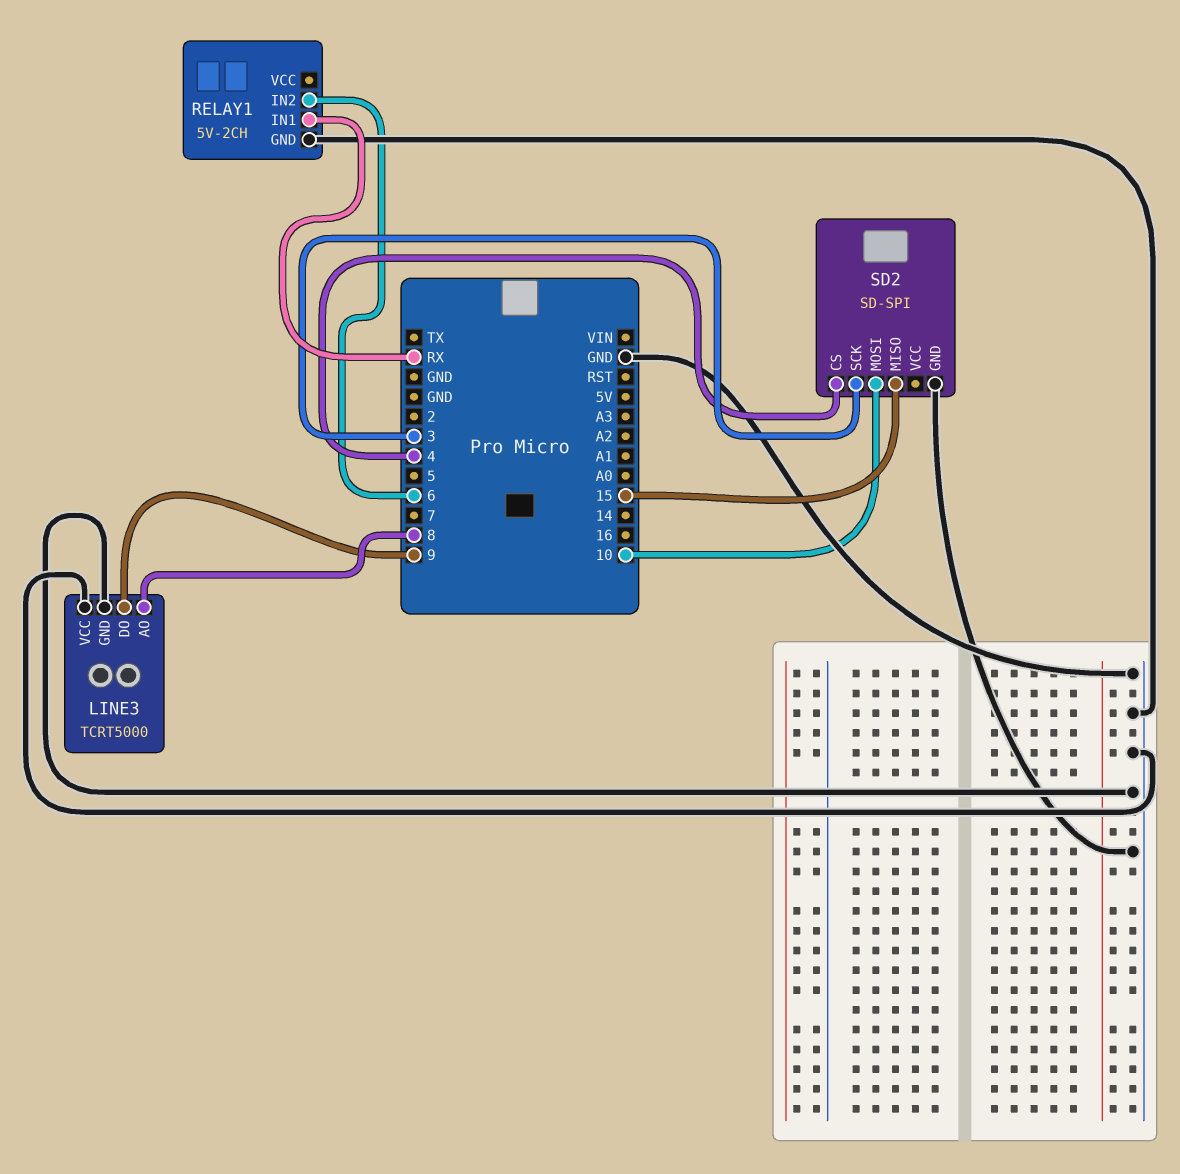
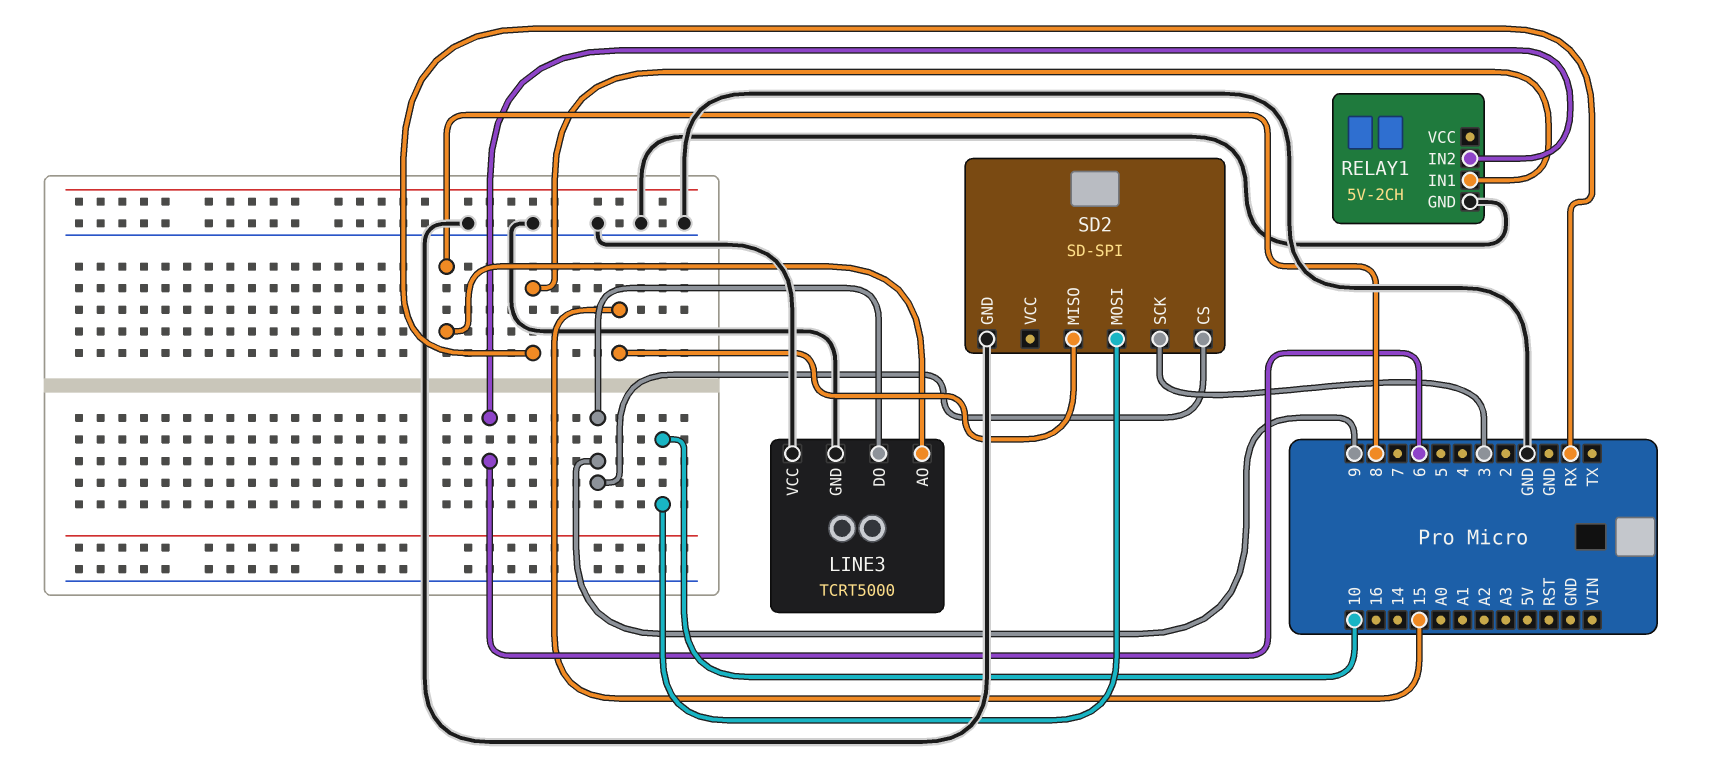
SD2 pin CS: 4 -> 9

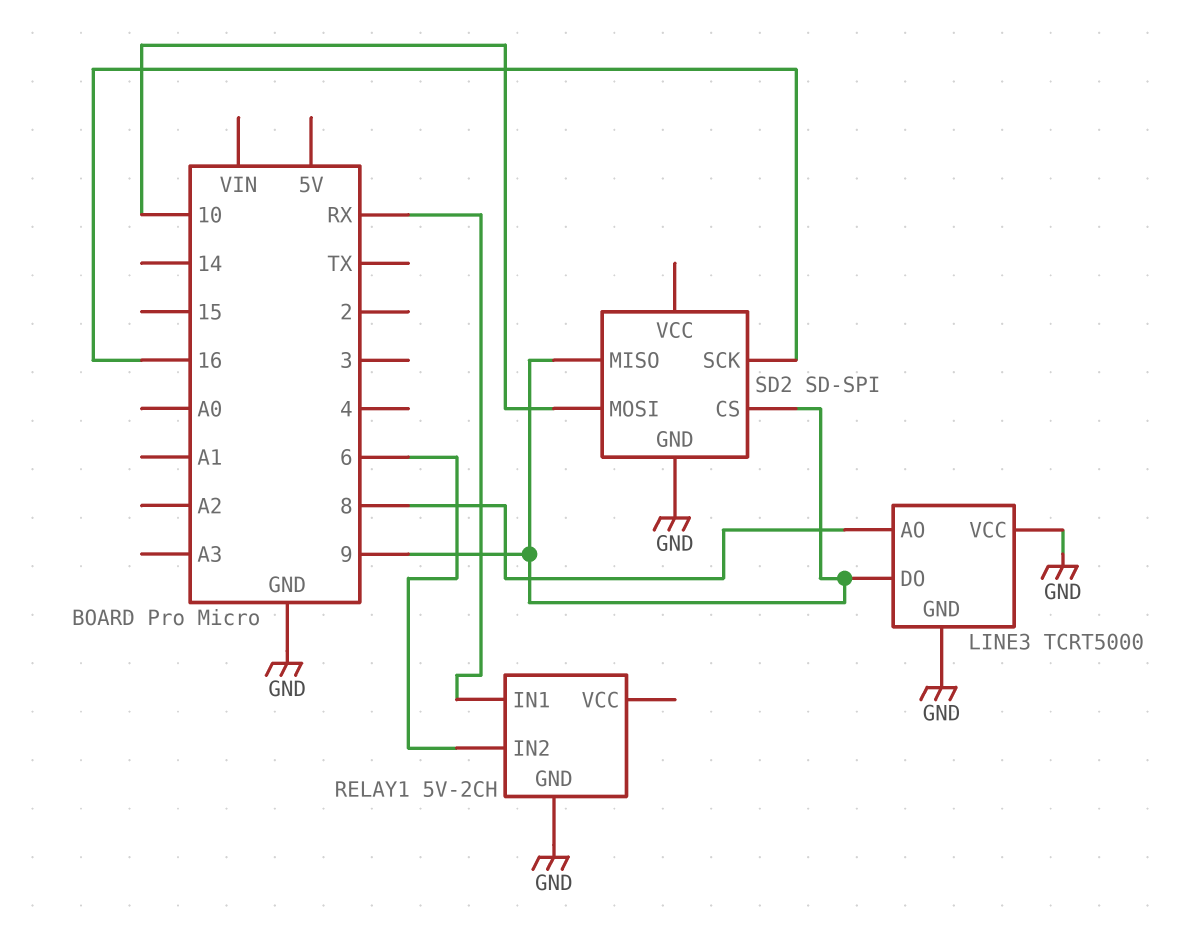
SD2 pin MISO: 15 -> 9
SD2 pin SCK: 3 -> 16

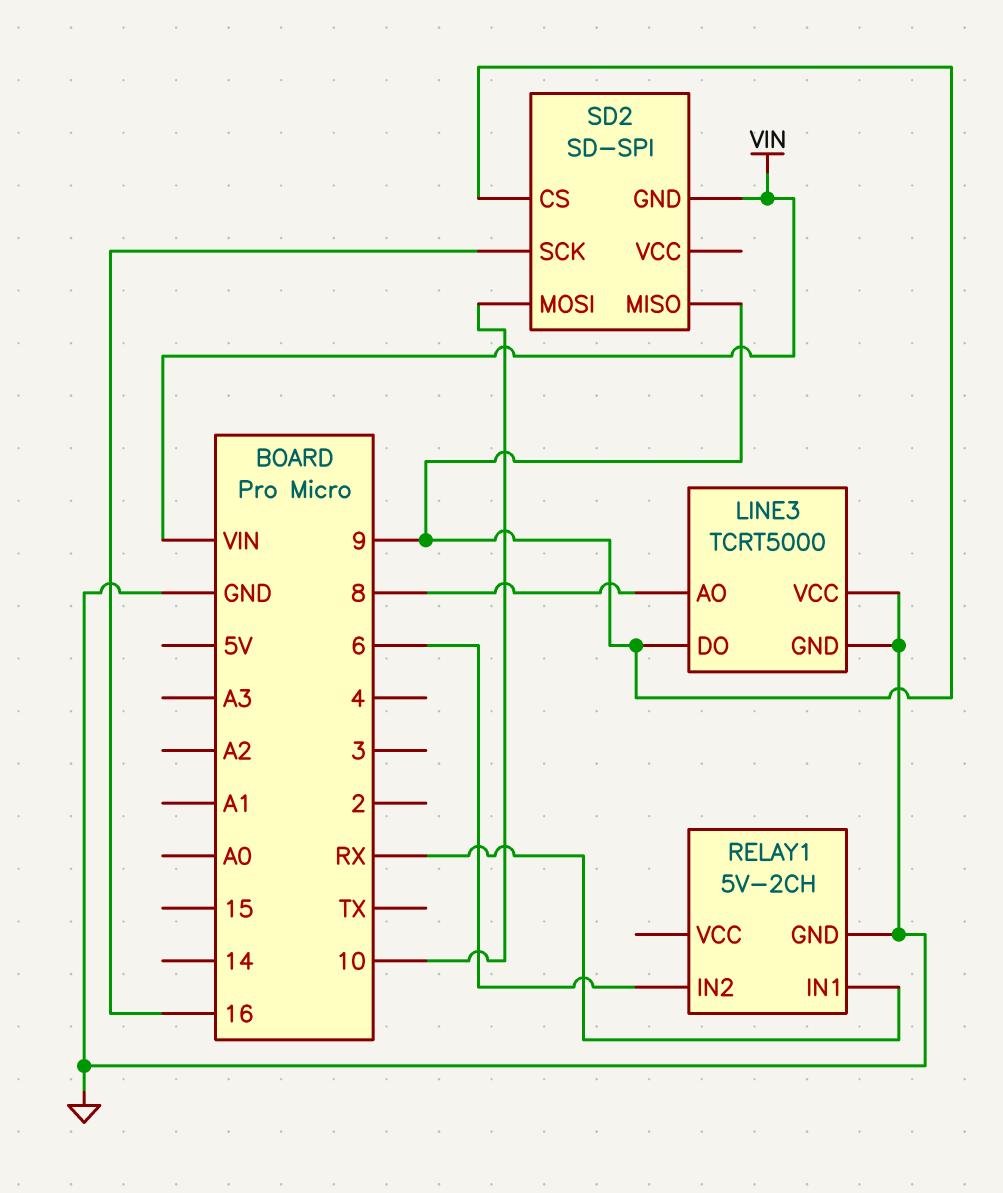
SD2 pin GND: GND -> VIN

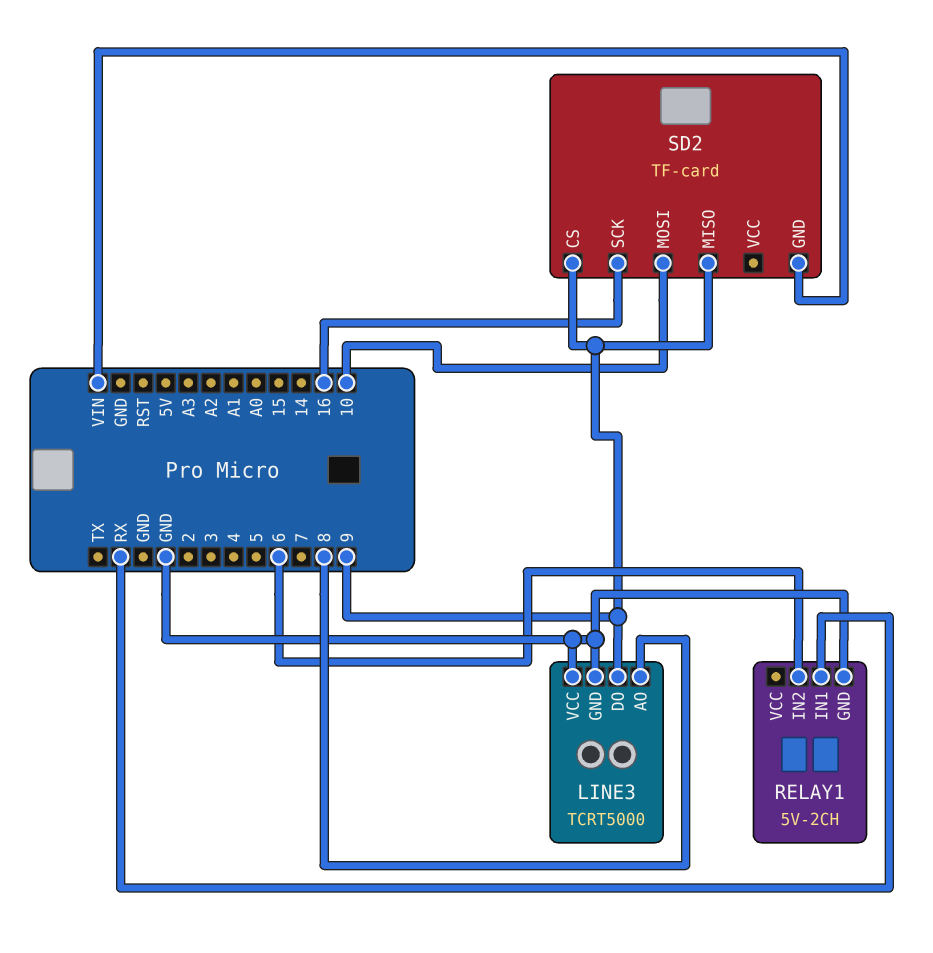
SD2: SD-SPI -> TF-card

